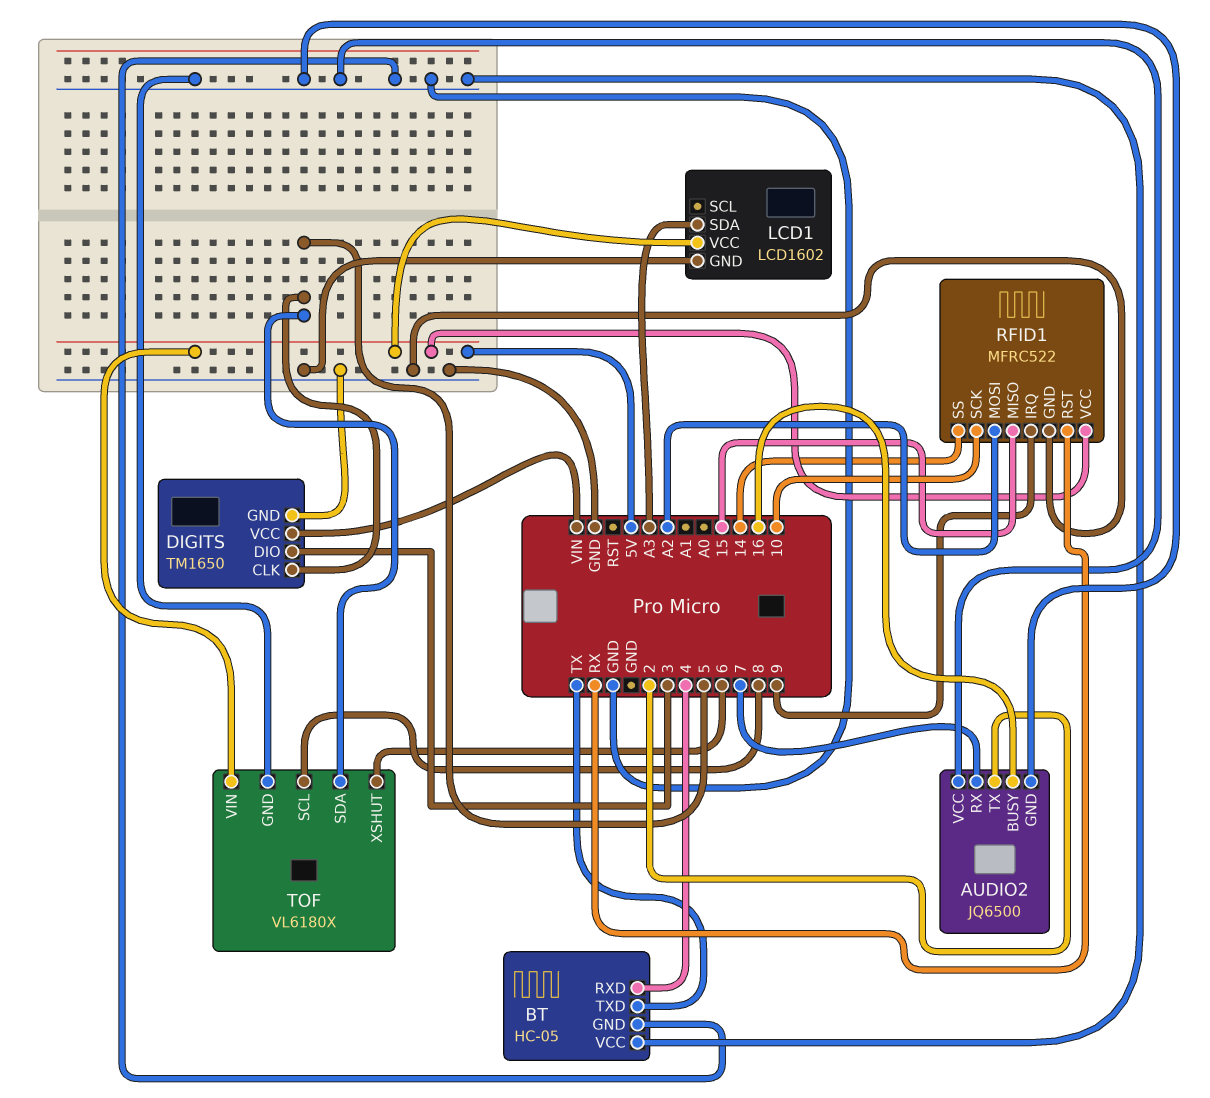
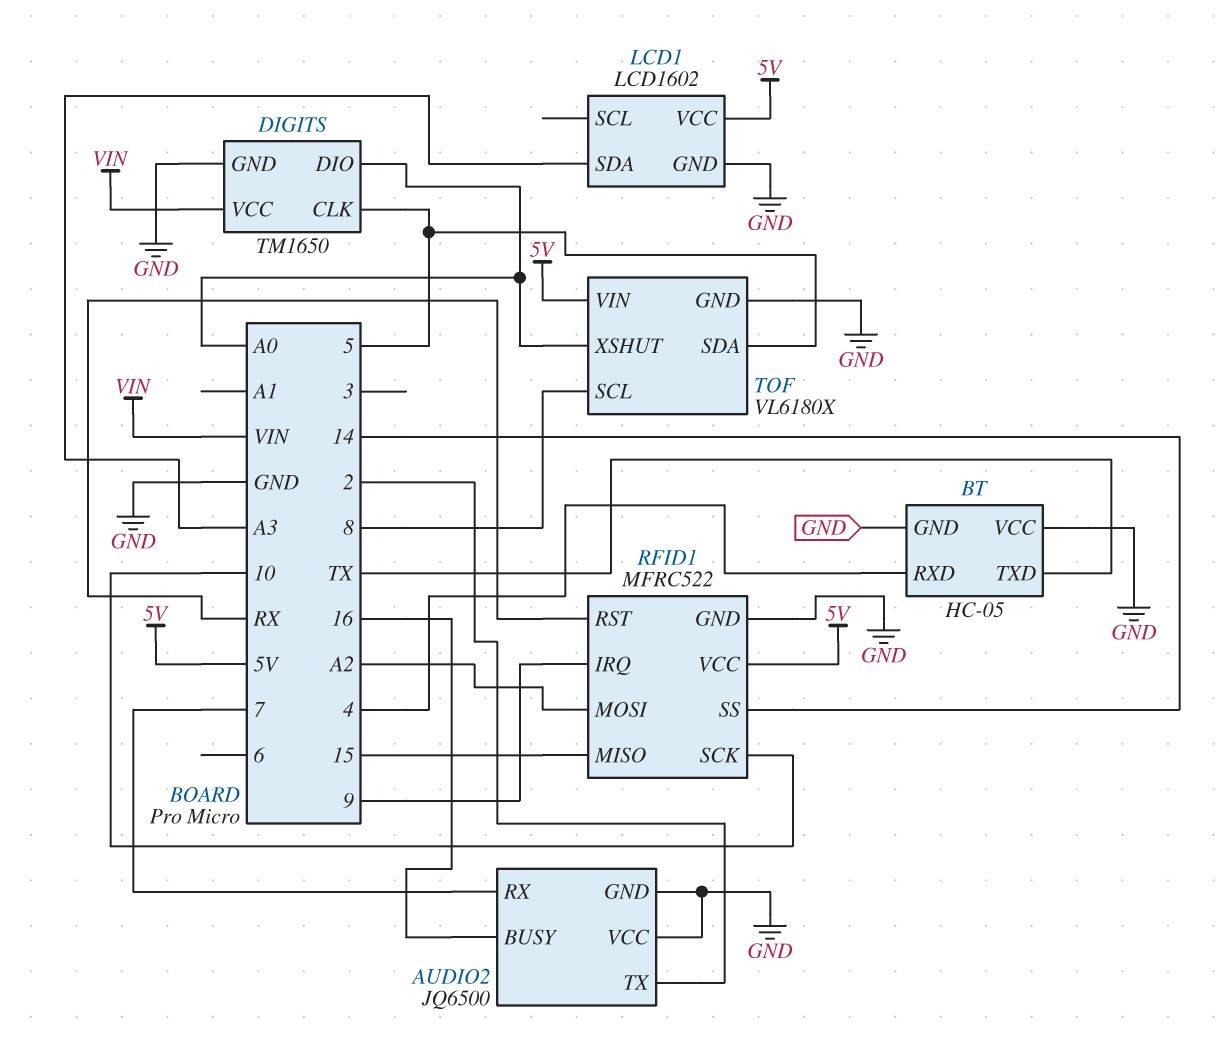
DIGITS pin DIO: 3 -> A0
TOF pin XSHUT: 6 -> A0

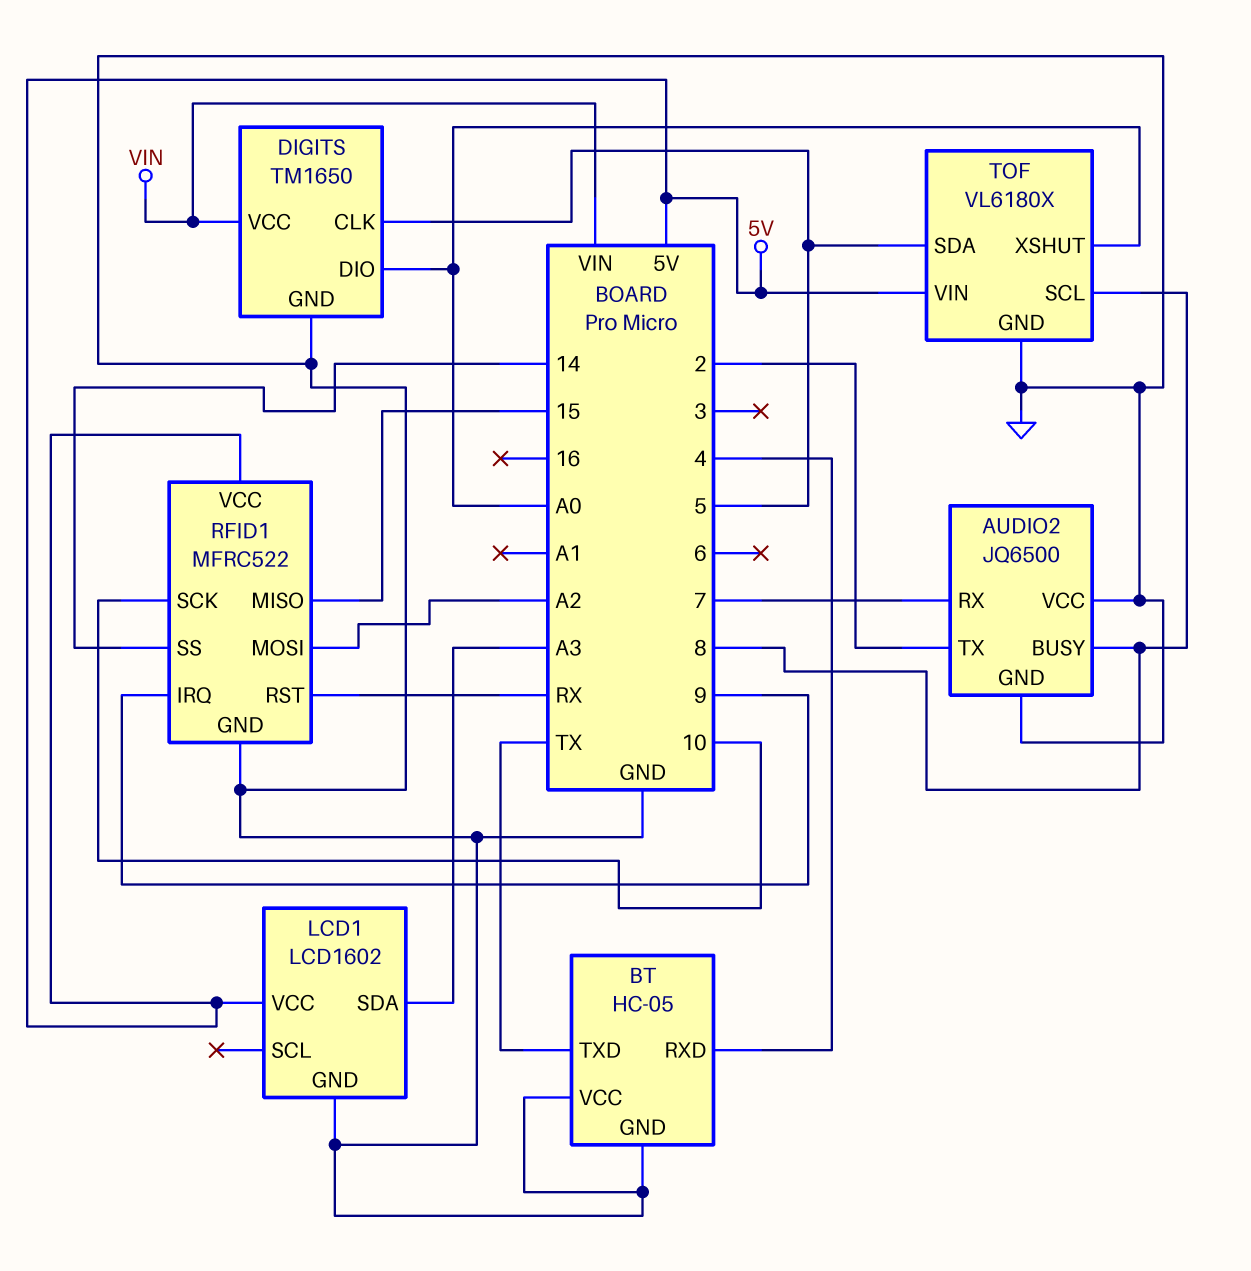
AUDIO2 pin BUSY: 16 -> 8

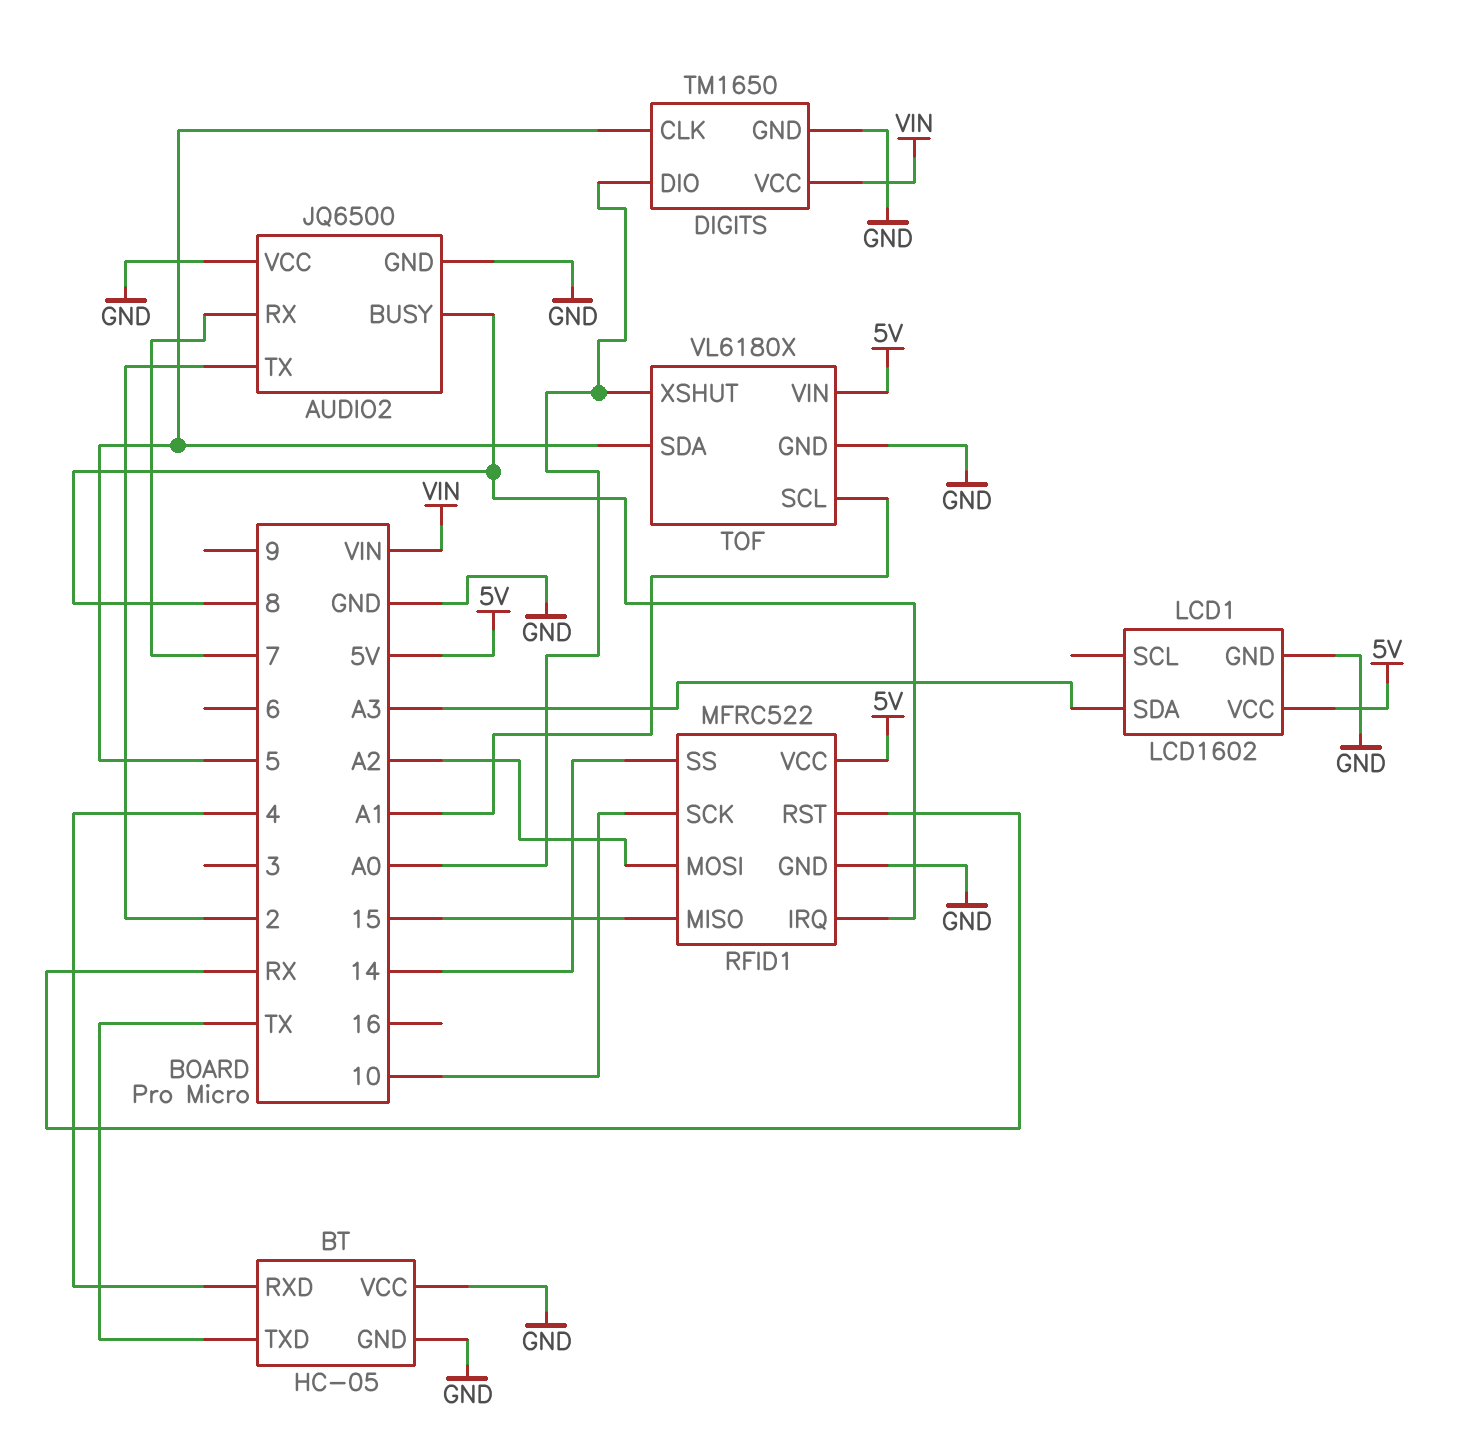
RFID1 pin IRQ: 9 -> 8
TOF pin SCL: 8 -> A1

